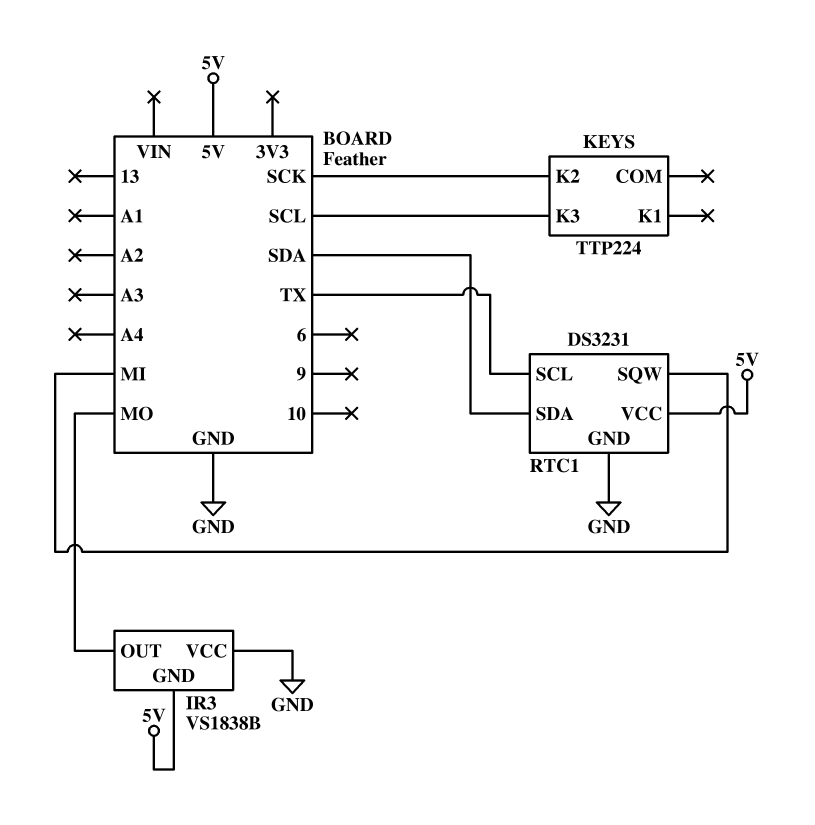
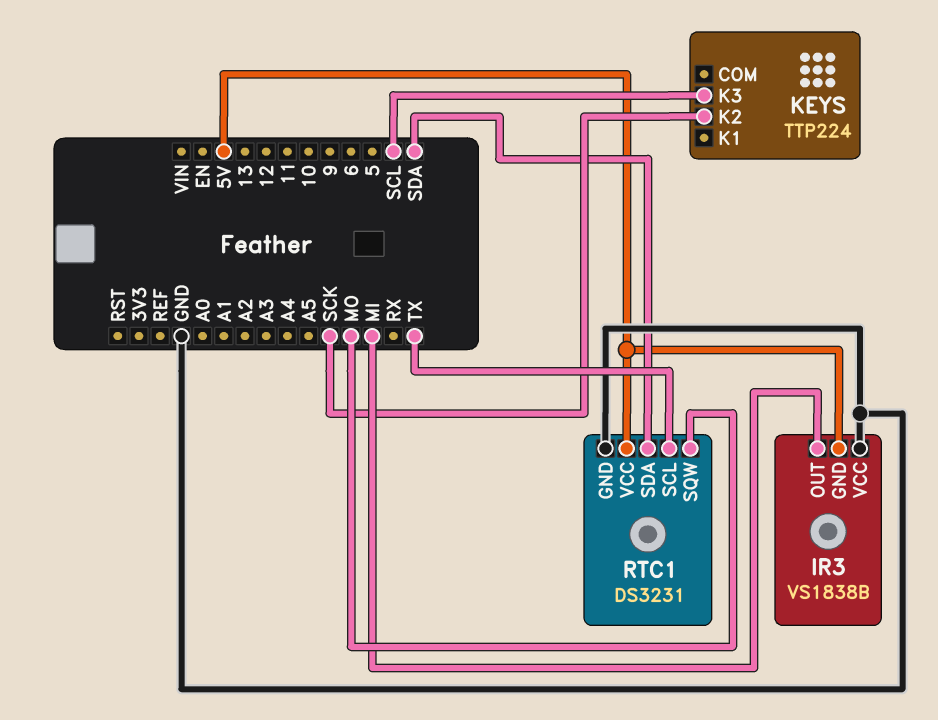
IR3 pin OUT: MO -> MI
RTC1 pin SQW: MI -> MO

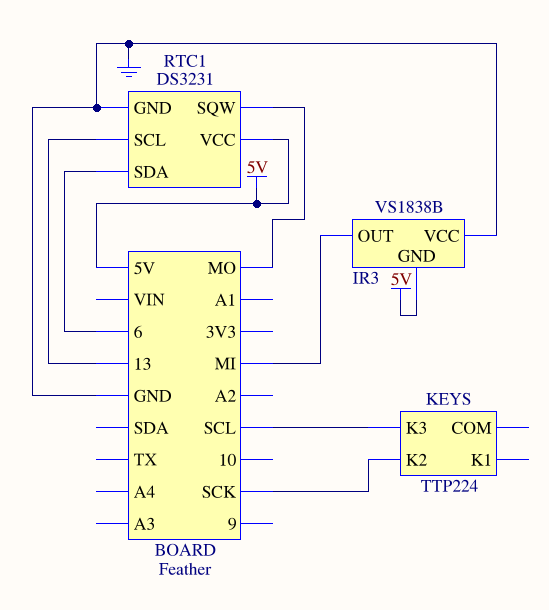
RTC1 pin SCL: TX -> 13
RTC1 pin SDA: SDA -> 6

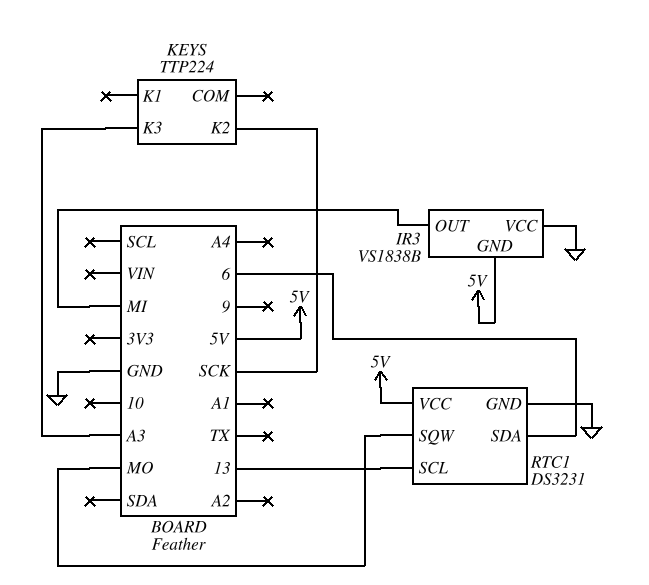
KEYS pin K3: SCL -> A3

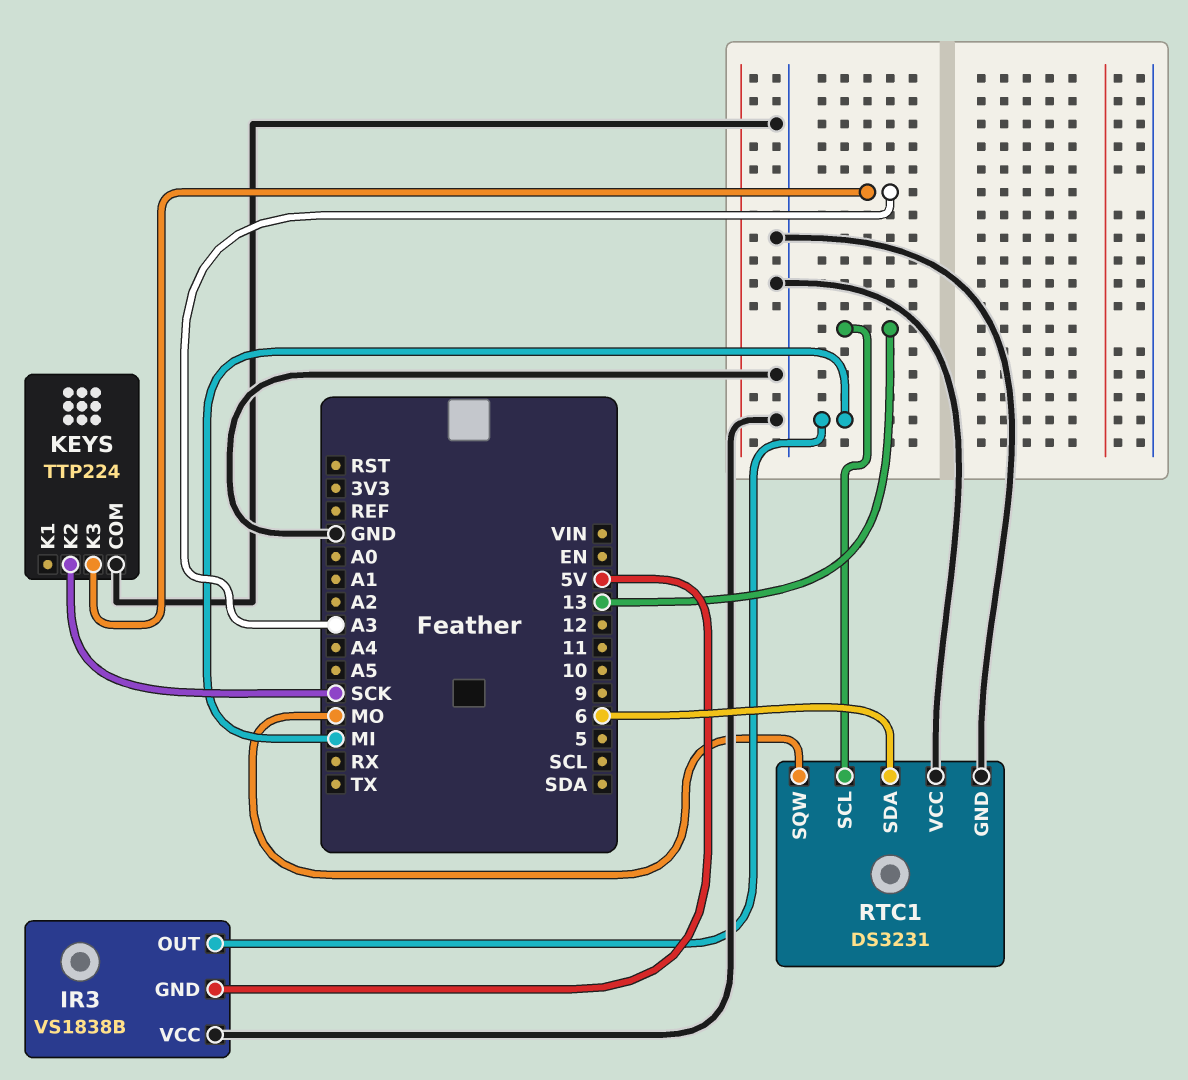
KEYS pin COM: none -> GND
RTC1 pin VCC: 5V -> GND

